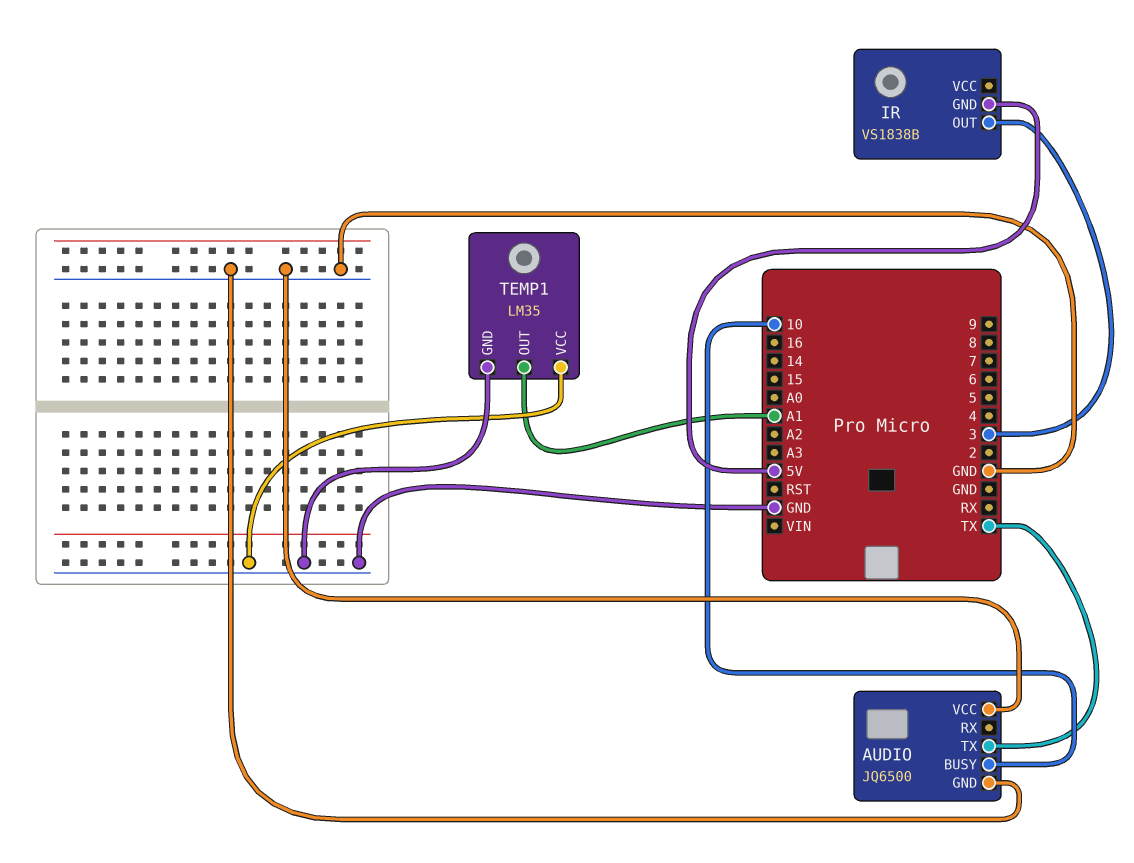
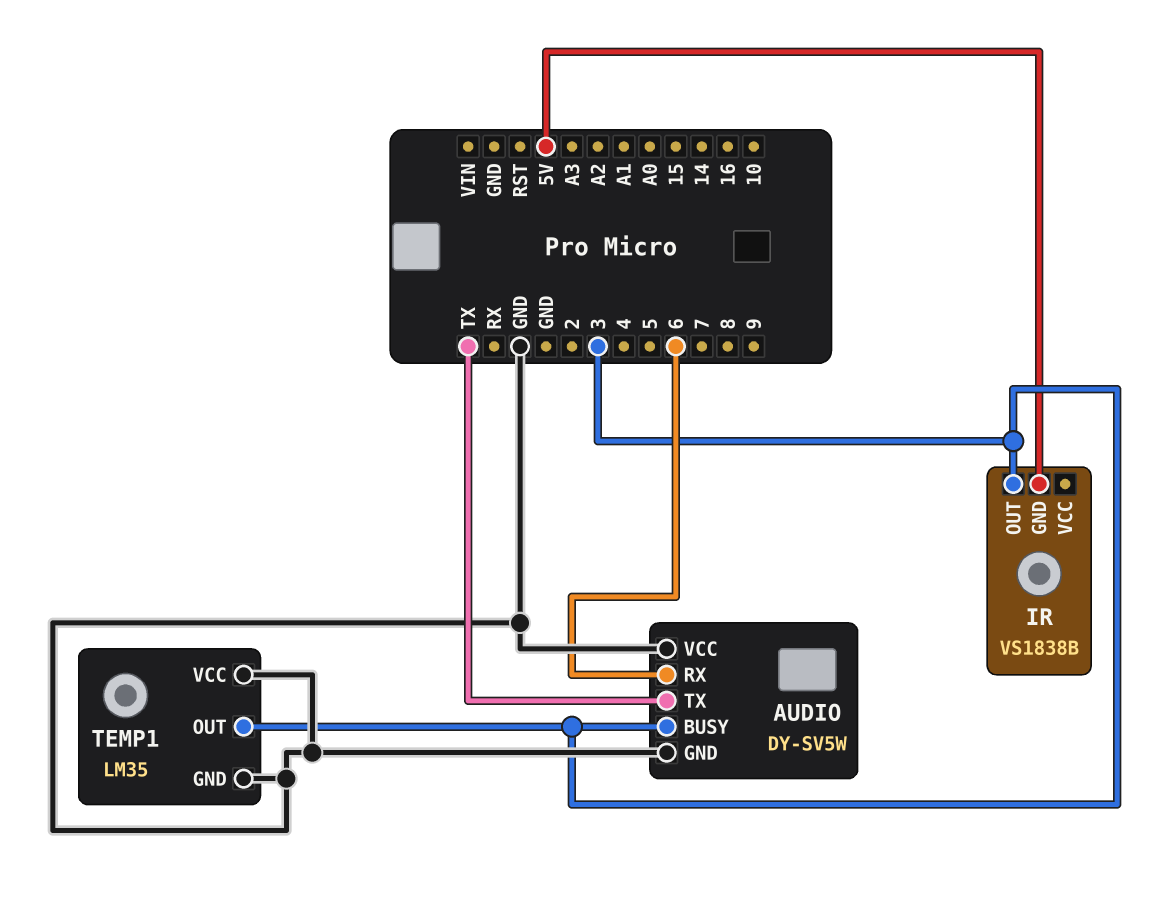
AUDIO: JQ6500 -> DY-SV5W
AUDIO pin BUSY: 10 -> 3
AUDIO pin RX: none -> 6
TEMP1 pin OUT: A1 -> 3

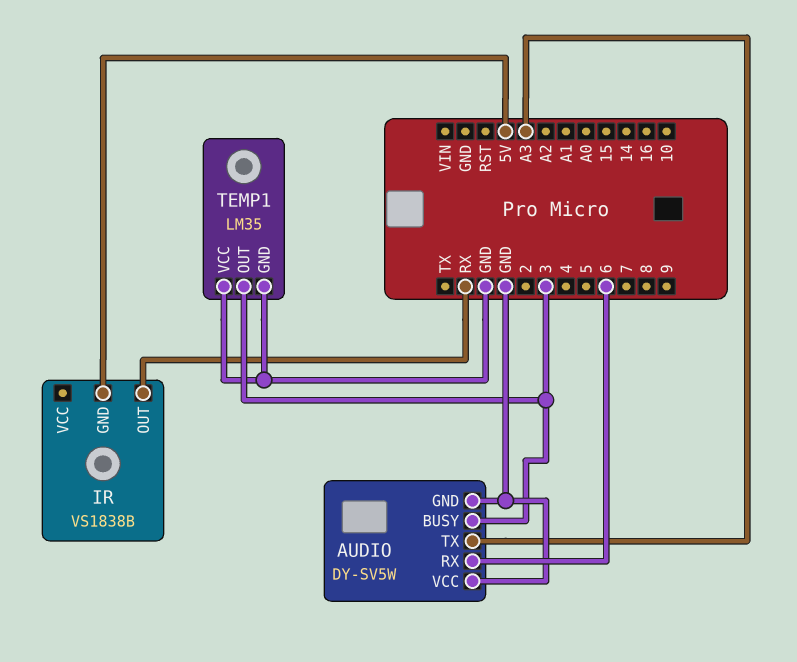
AUDIO pin TX: TX -> A3
IR pin OUT: 3 -> RX

